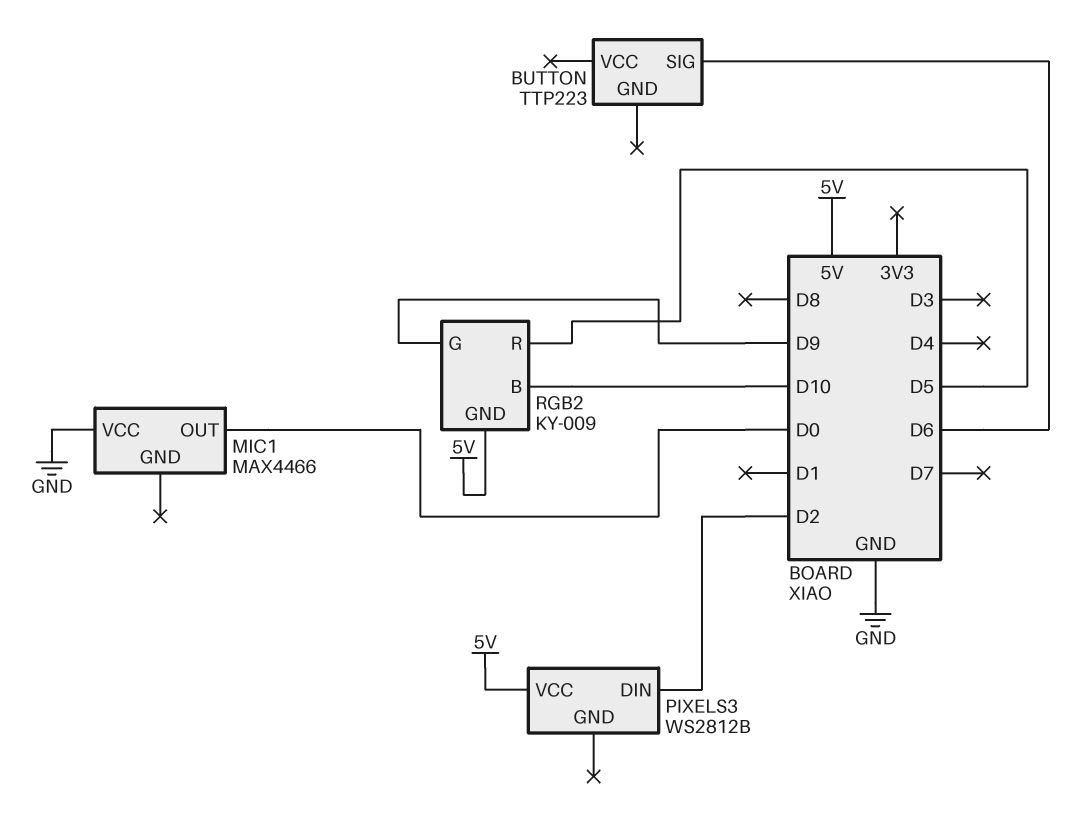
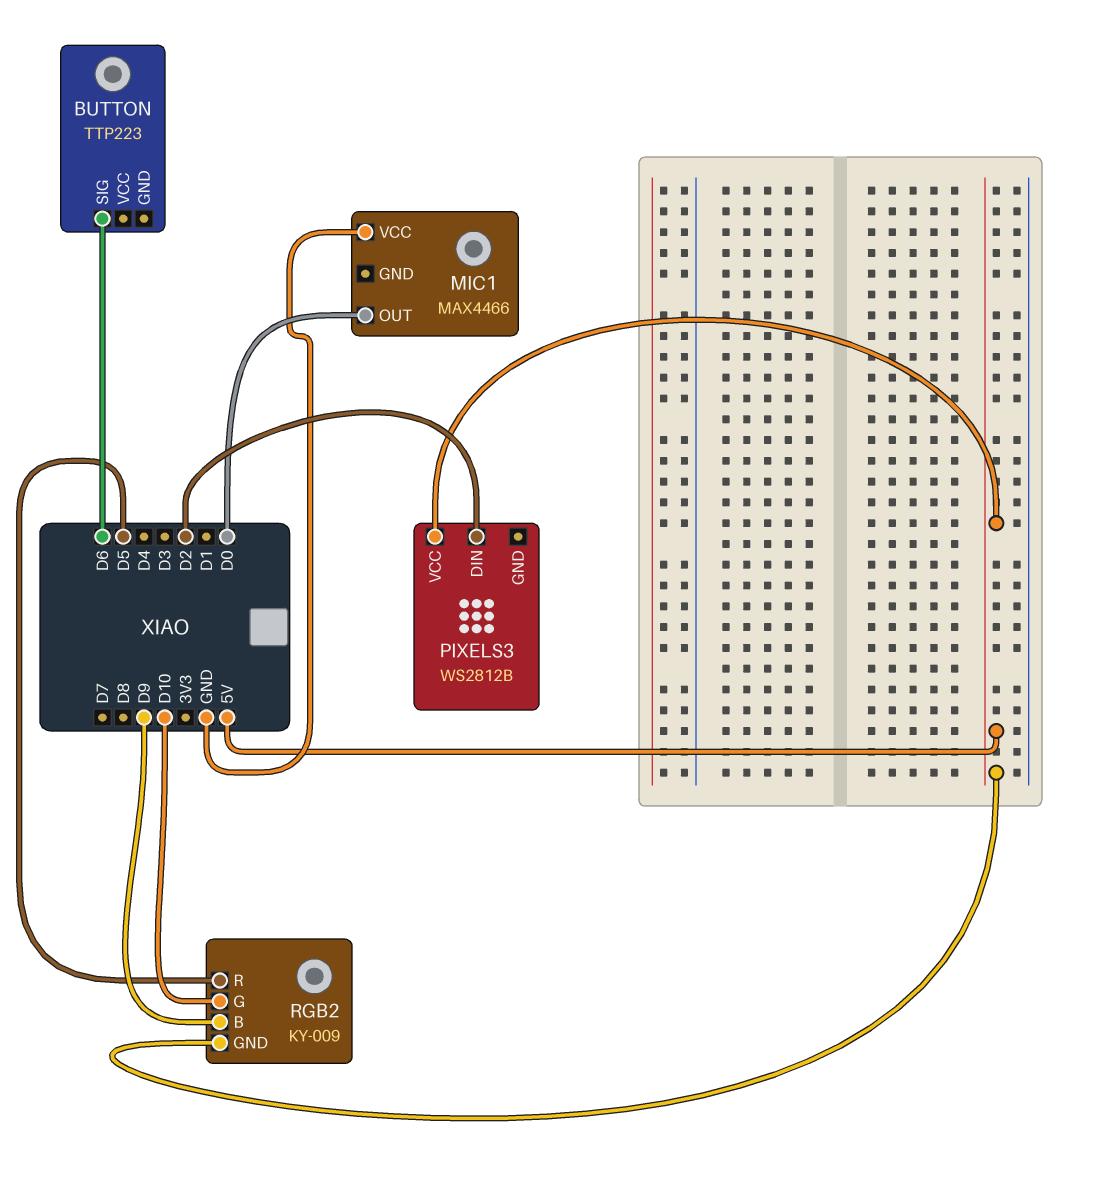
RGB2 pin B: D10 -> D9
RGB2 pin G: D9 -> D10

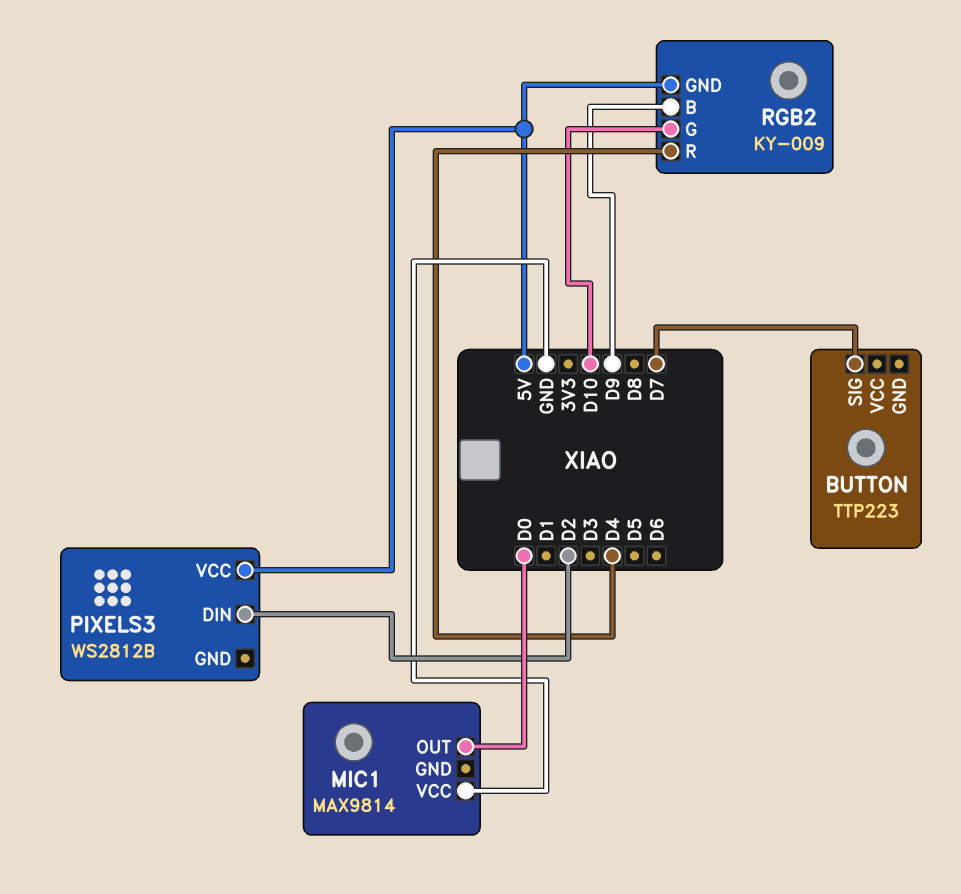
BUTTON pin SIG: D6 -> D7
MIC1: MAX4466 -> MAX9814
RGB2 pin R: D5 -> D4

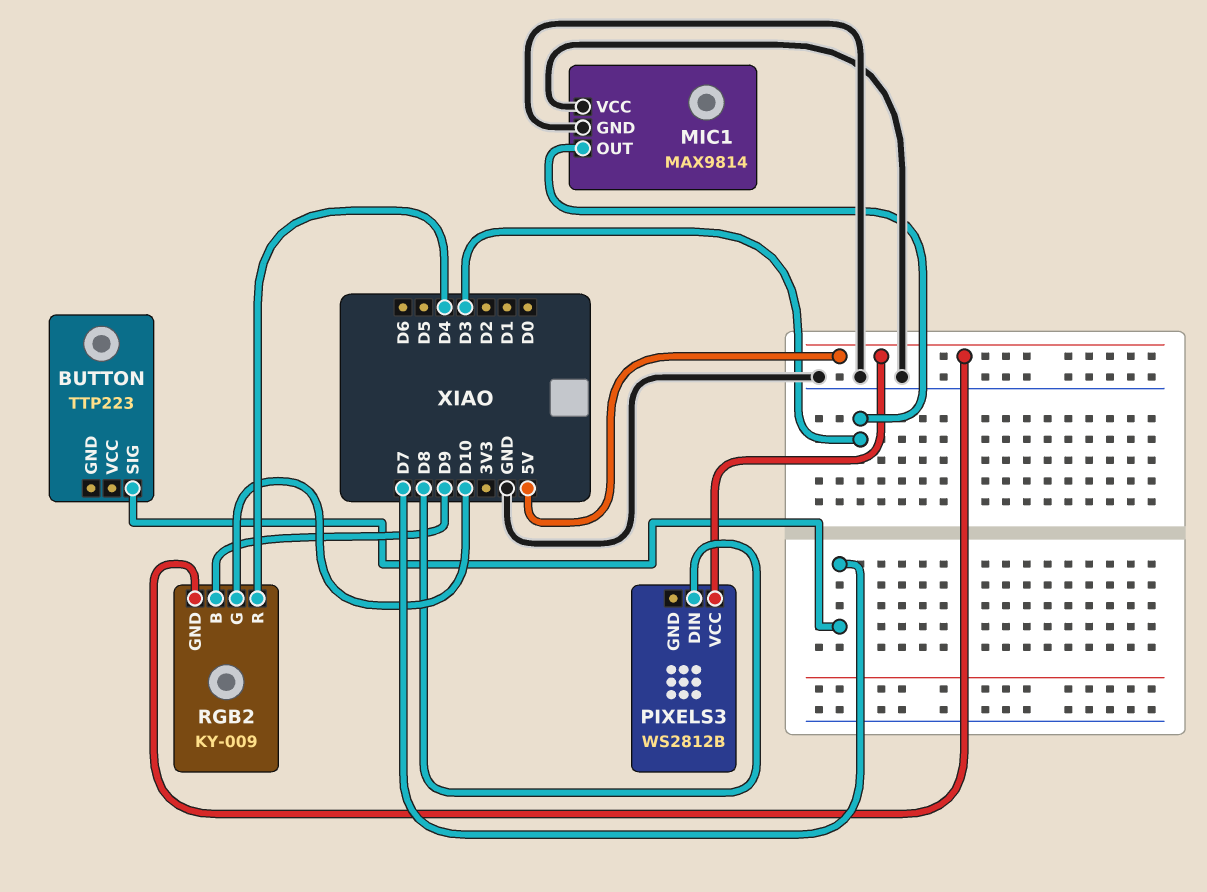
MIC1 pin GND: none -> GND
MIC1 pin OUT: D0 -> D3
PIXELS3 pin DIN: D2 -> D8

